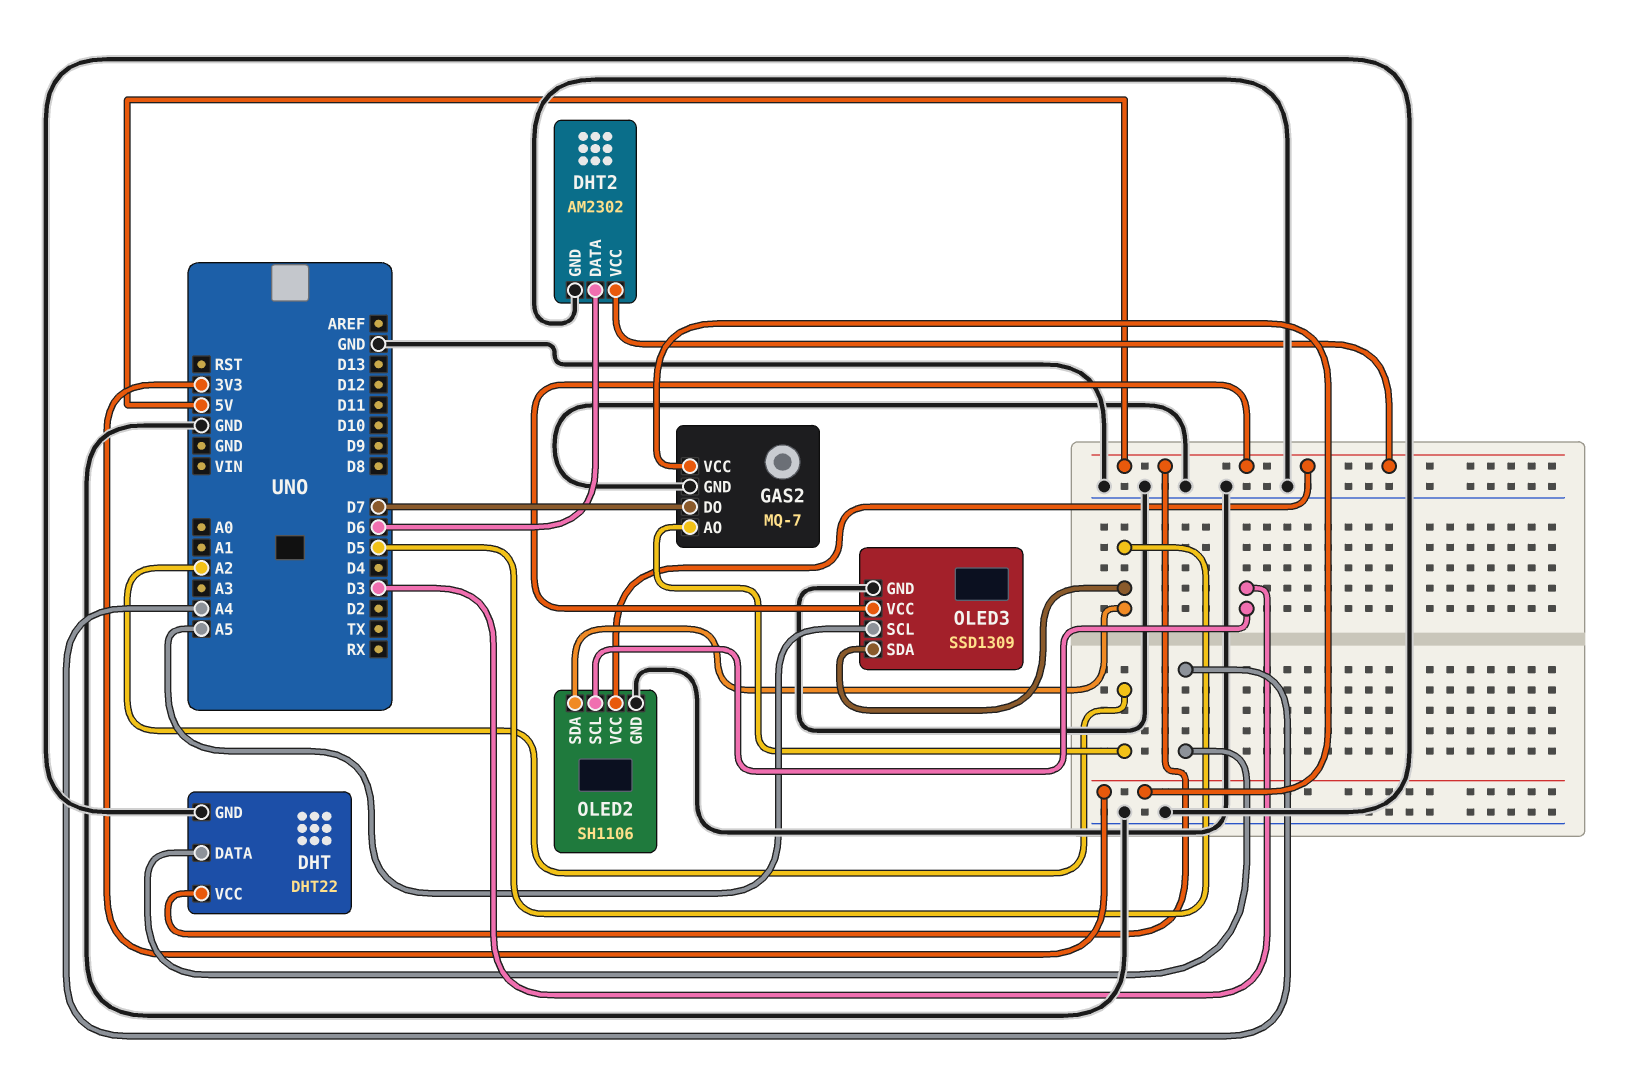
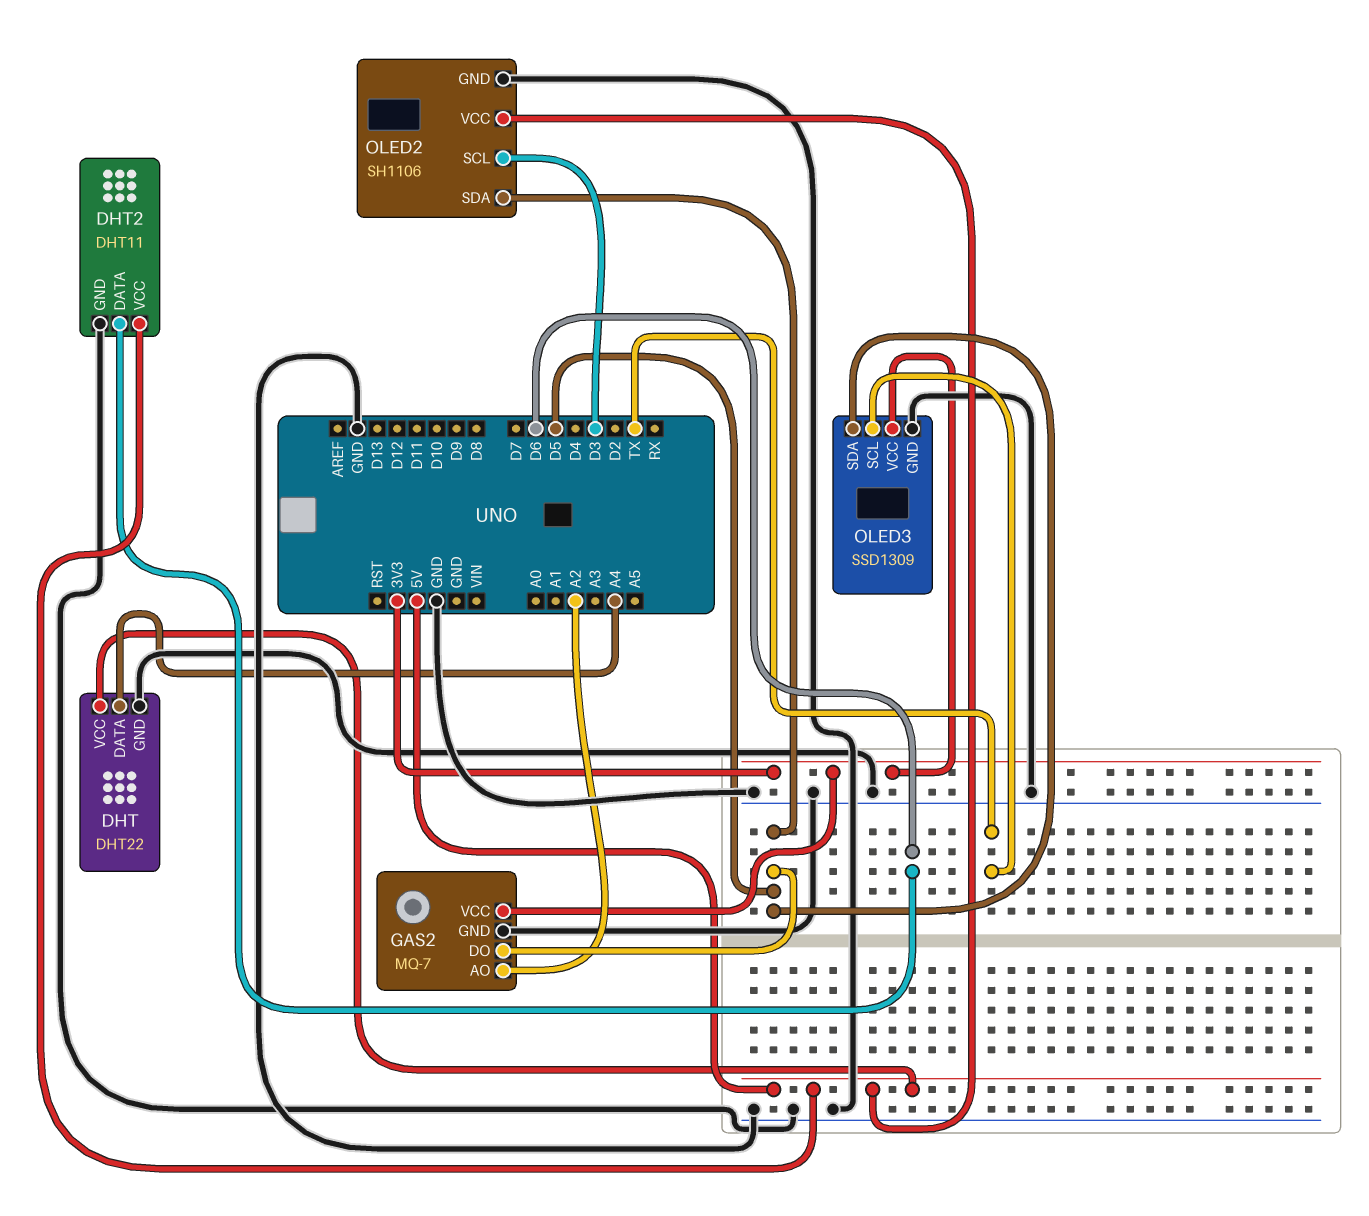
DHT2: AM2302 -> DHT11
GAS2 pin DO: D7 -> D5
OLED3 pin SCL: A5 -> TX
OLED3 pin VCC: 5V -> 3V3

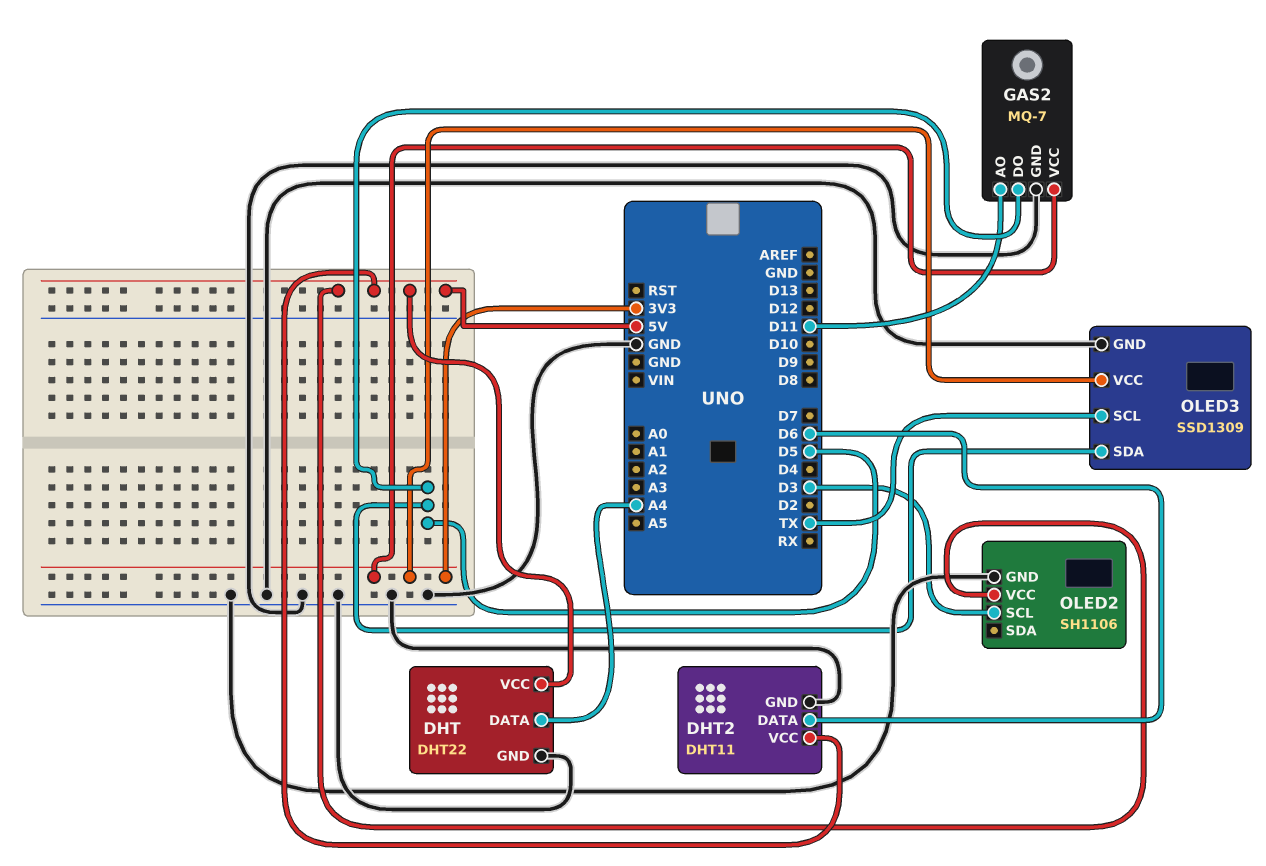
GAS2 pin AO: A2 -> D11
OLED2 pin SDA: D5 -> none

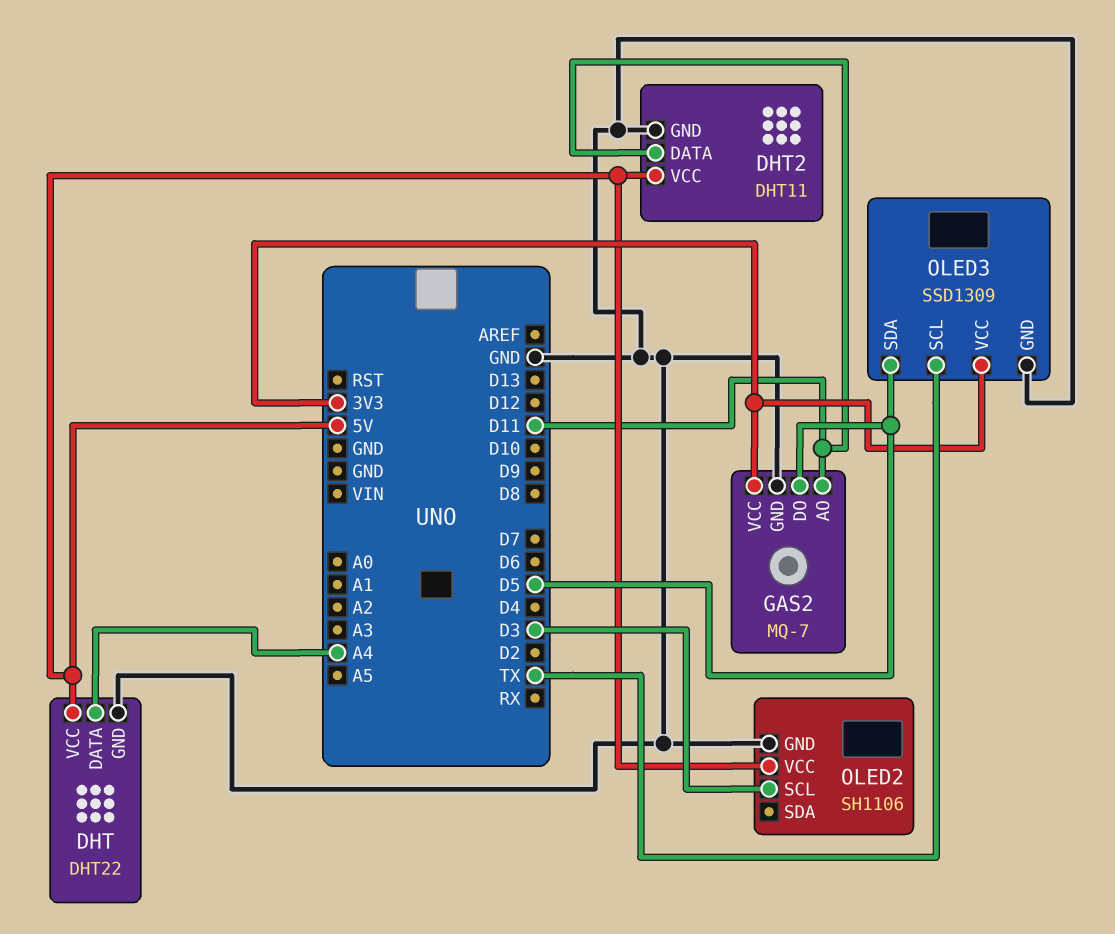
DHT2 pin DATA: D6 -> D11

